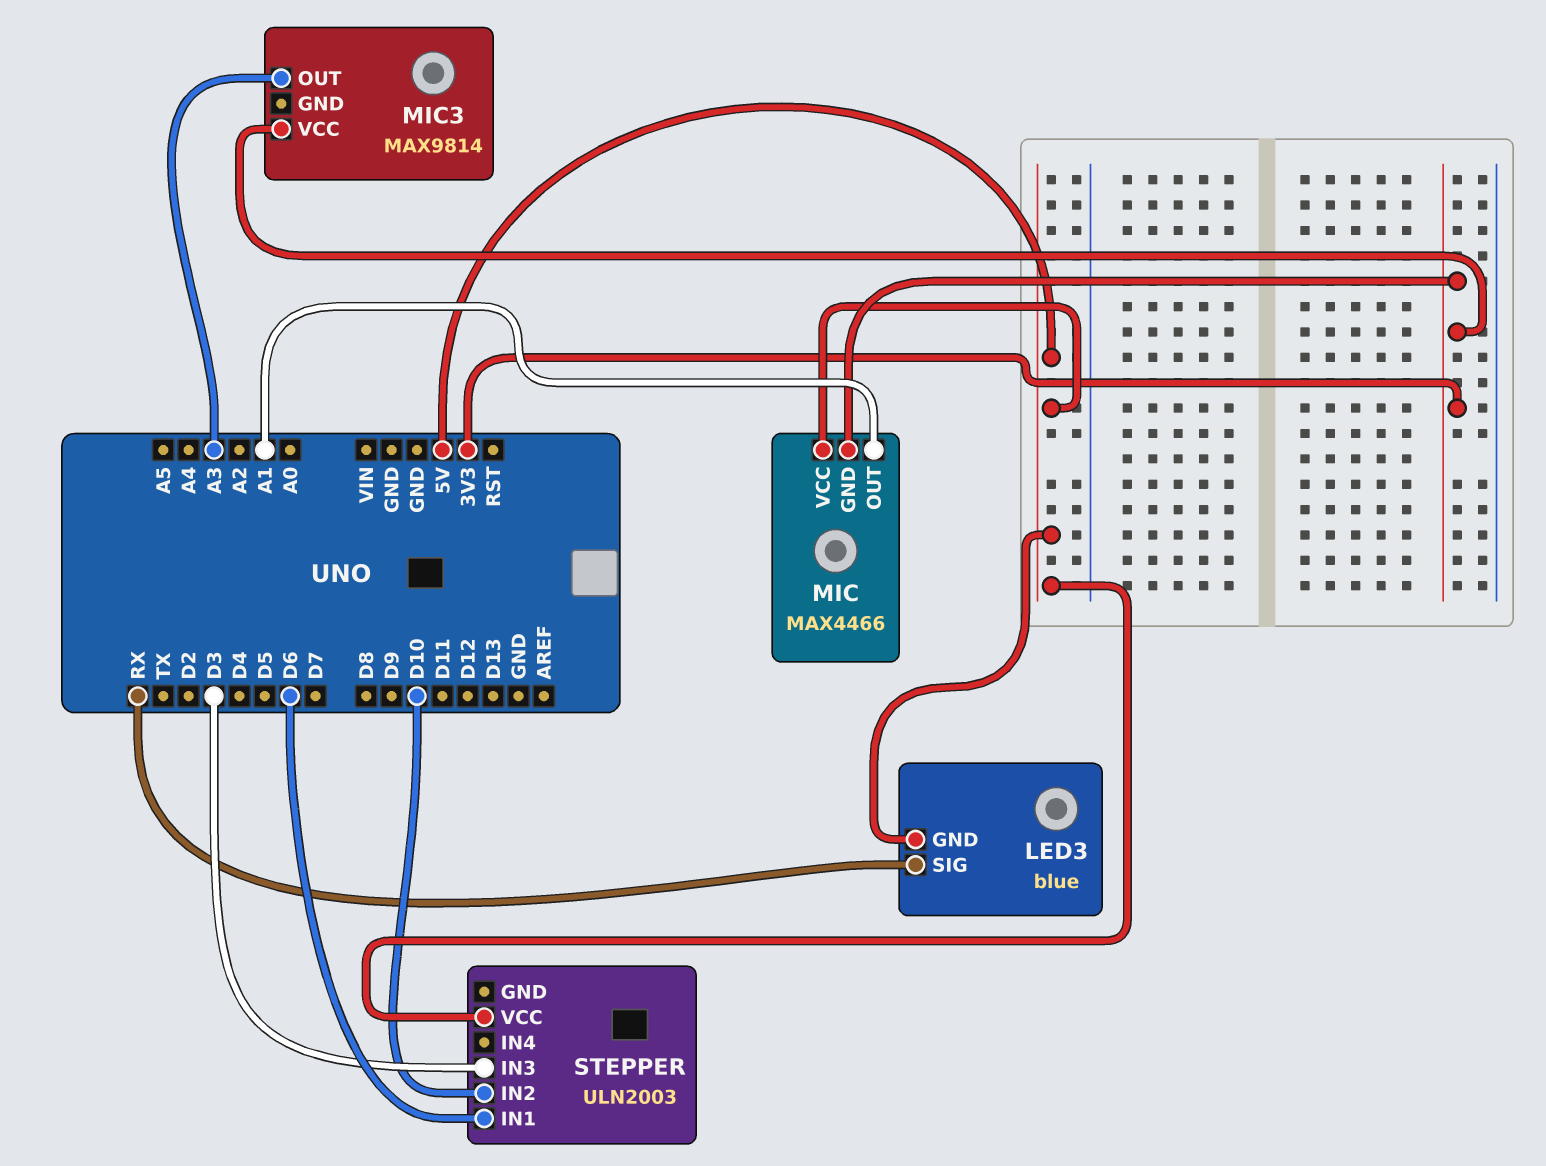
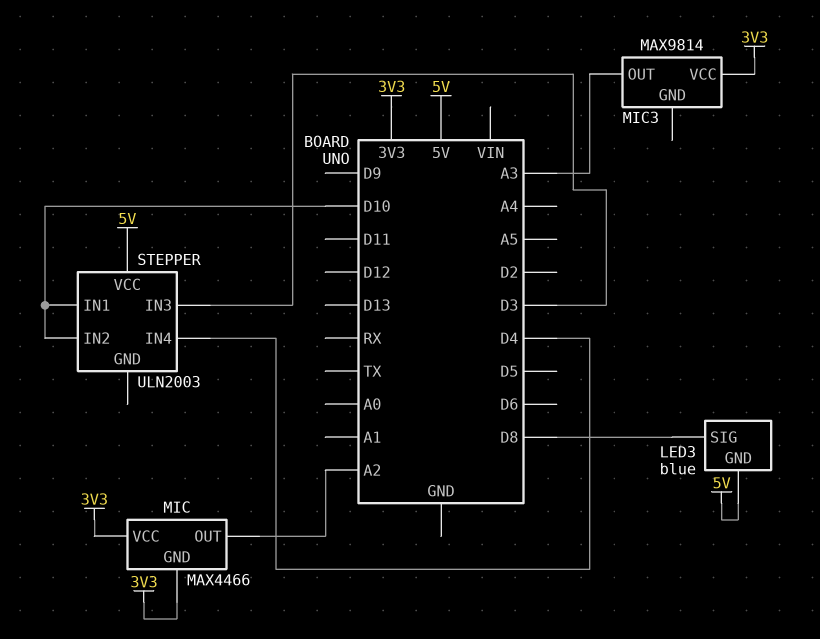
LED3 pin SIG: RX -> D8
MIC pin OUT: A1 -> A2
MIC pin VCC: 5V -> 3V3
STEPPER pin IN1: D6 -> D10
STEPPER pin IN4: none -> D4

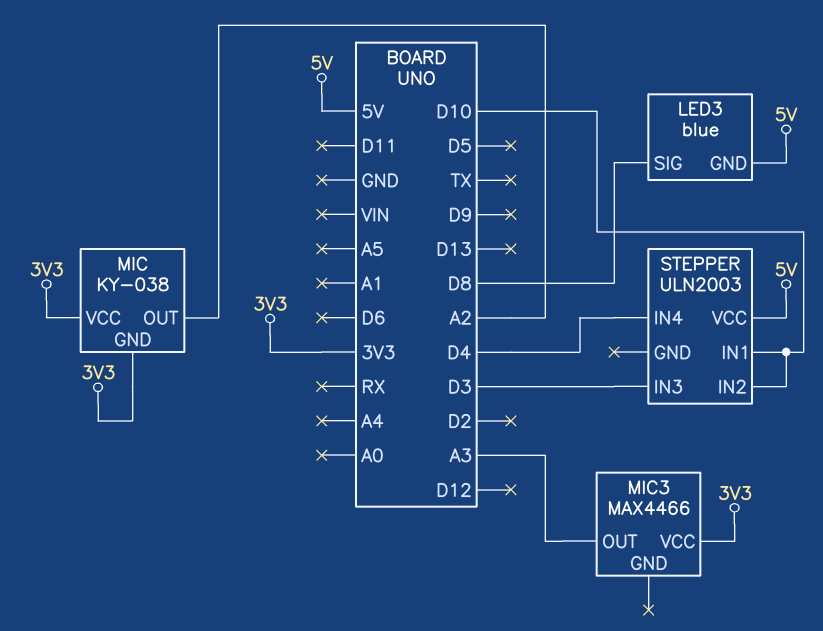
MIC: MAX4466 -> KY-038
MIC3: MAX9814 -> MAX4466

